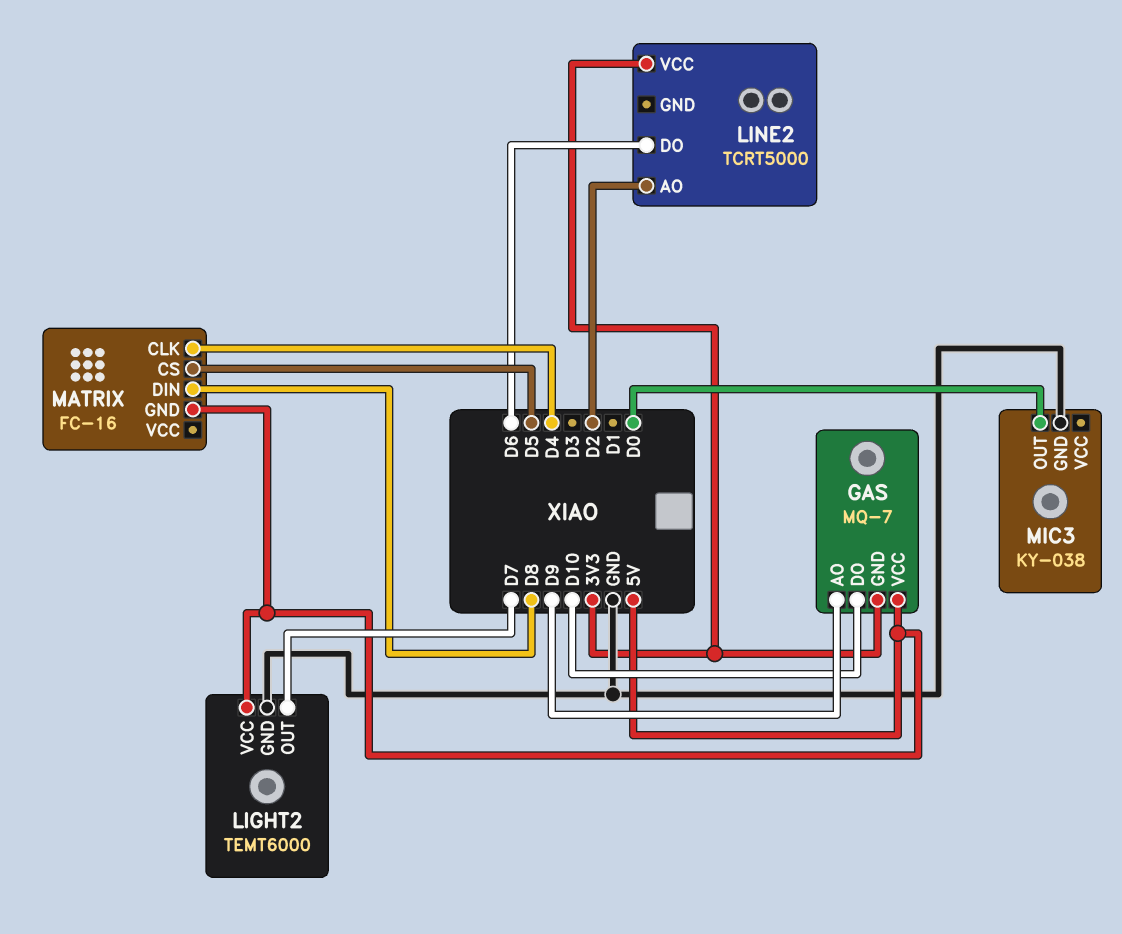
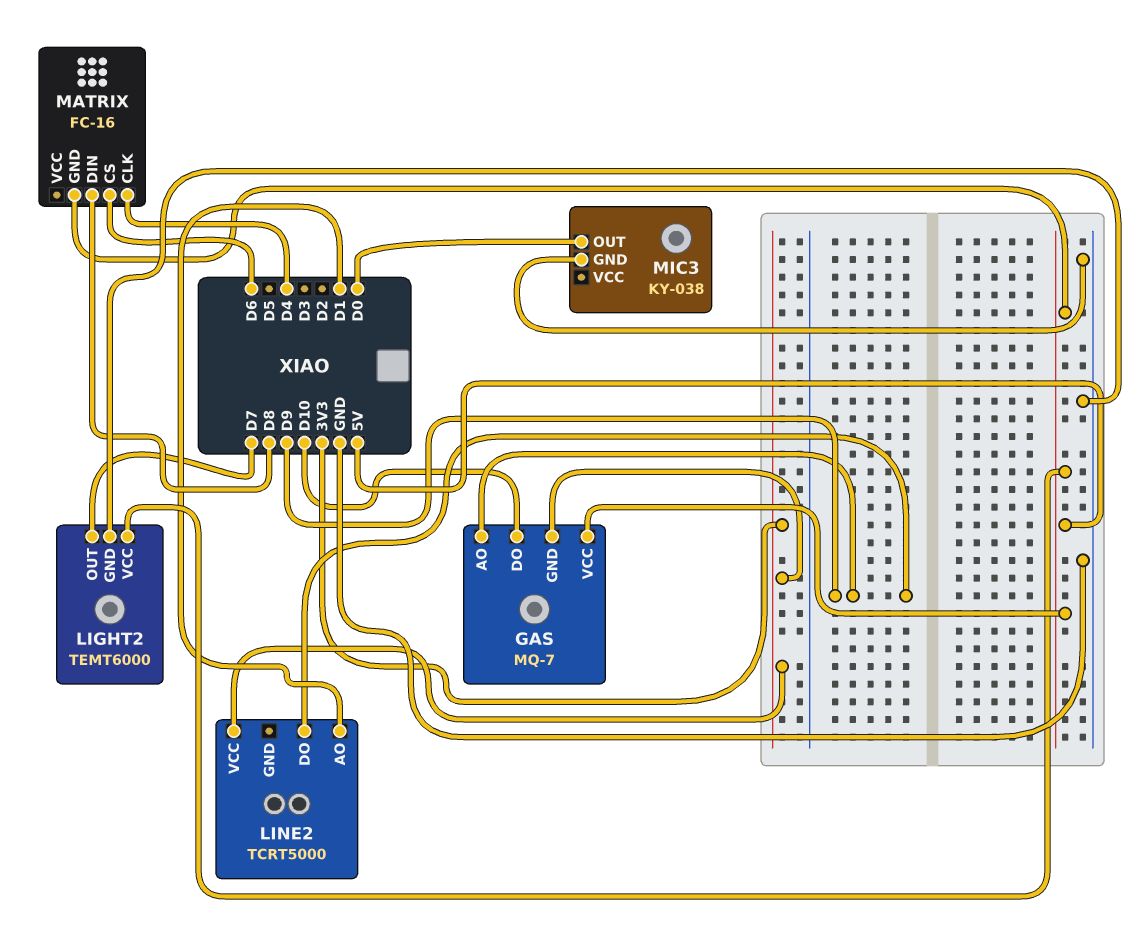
LINE2 pin AO: D2 -> D1
LINE2 pin DO: D6 -> D9
MATRIX pin CS: D5 -> D6

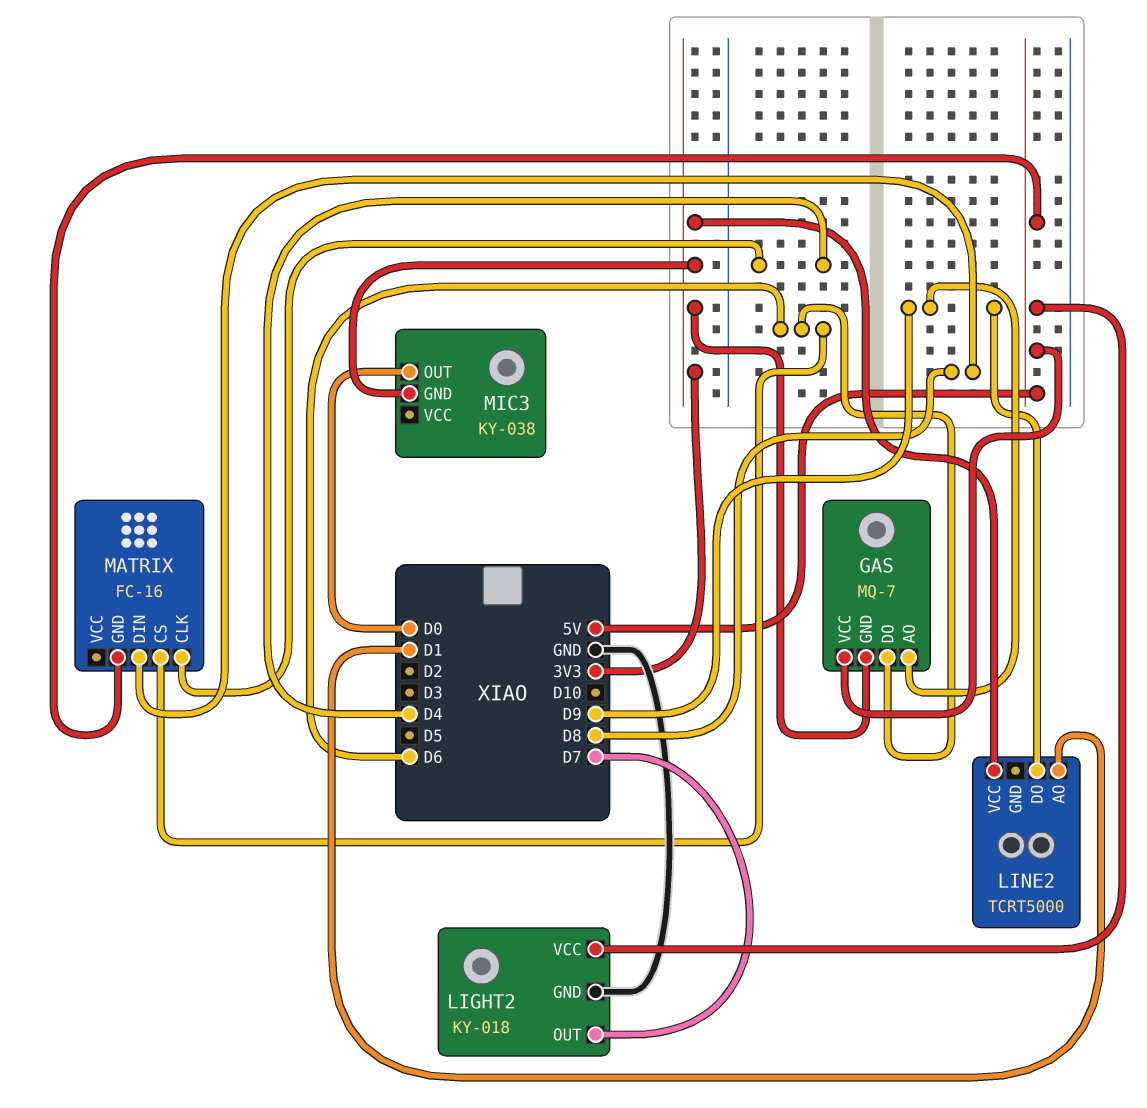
GAS pin DO: D10 -> D6
LIGHT2: TEMT6000 -> KY-018
MIC3 pin GND: GND -> 3V3

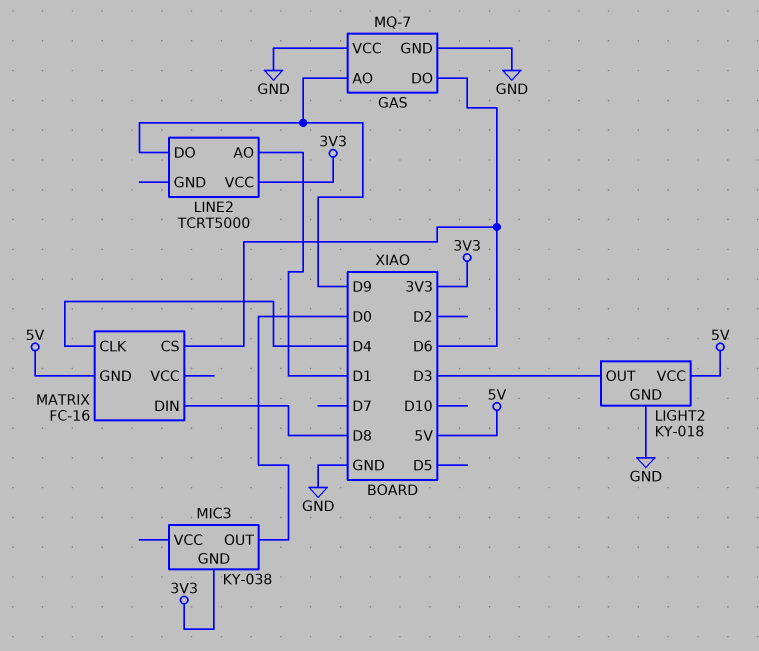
GAS pin GND: 3V3 -> GND
GAS pin VCC: 5V -> GND
LIGHT2 pin OUT: D7 -> D3

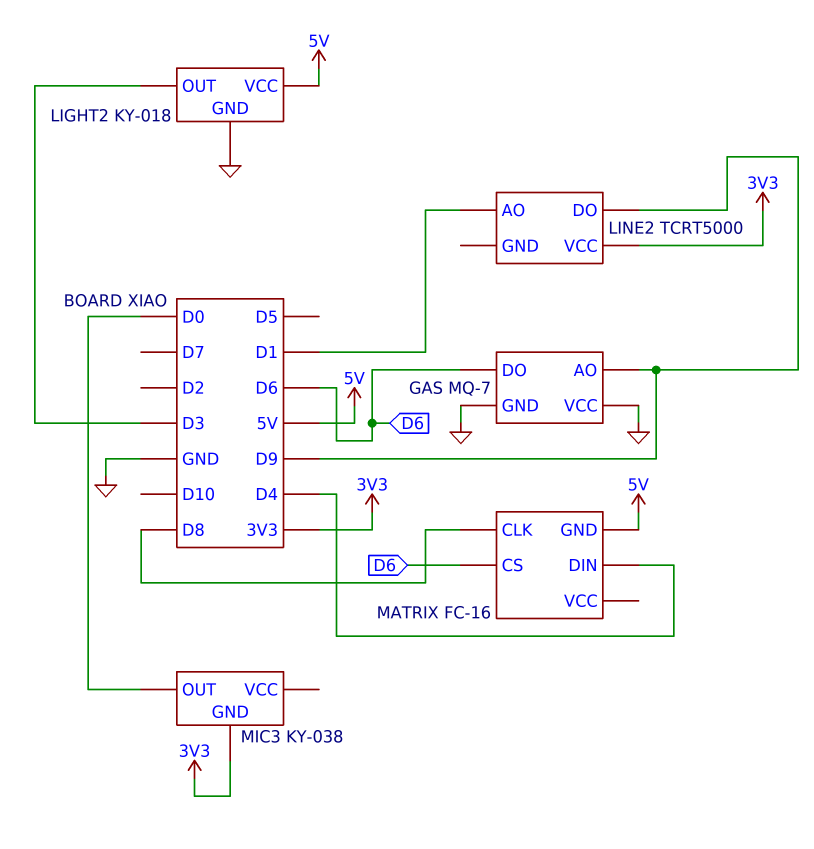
MATRIX pin CLK: D4 -> D8
MATRIX pin DIN: D8 -> D4

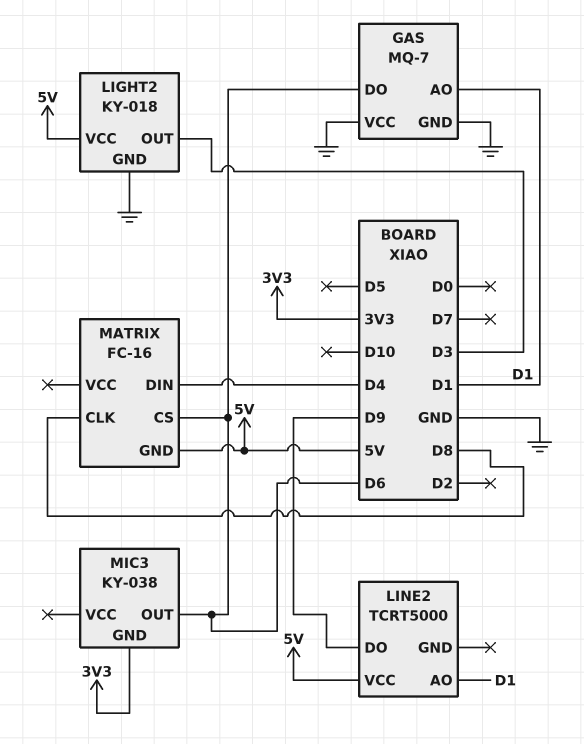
GAS pin AO: D9 -> D1
LINE2 pin VCC: 3V3 -> 5V
MIC3 pin OUT: D0 -> D6

